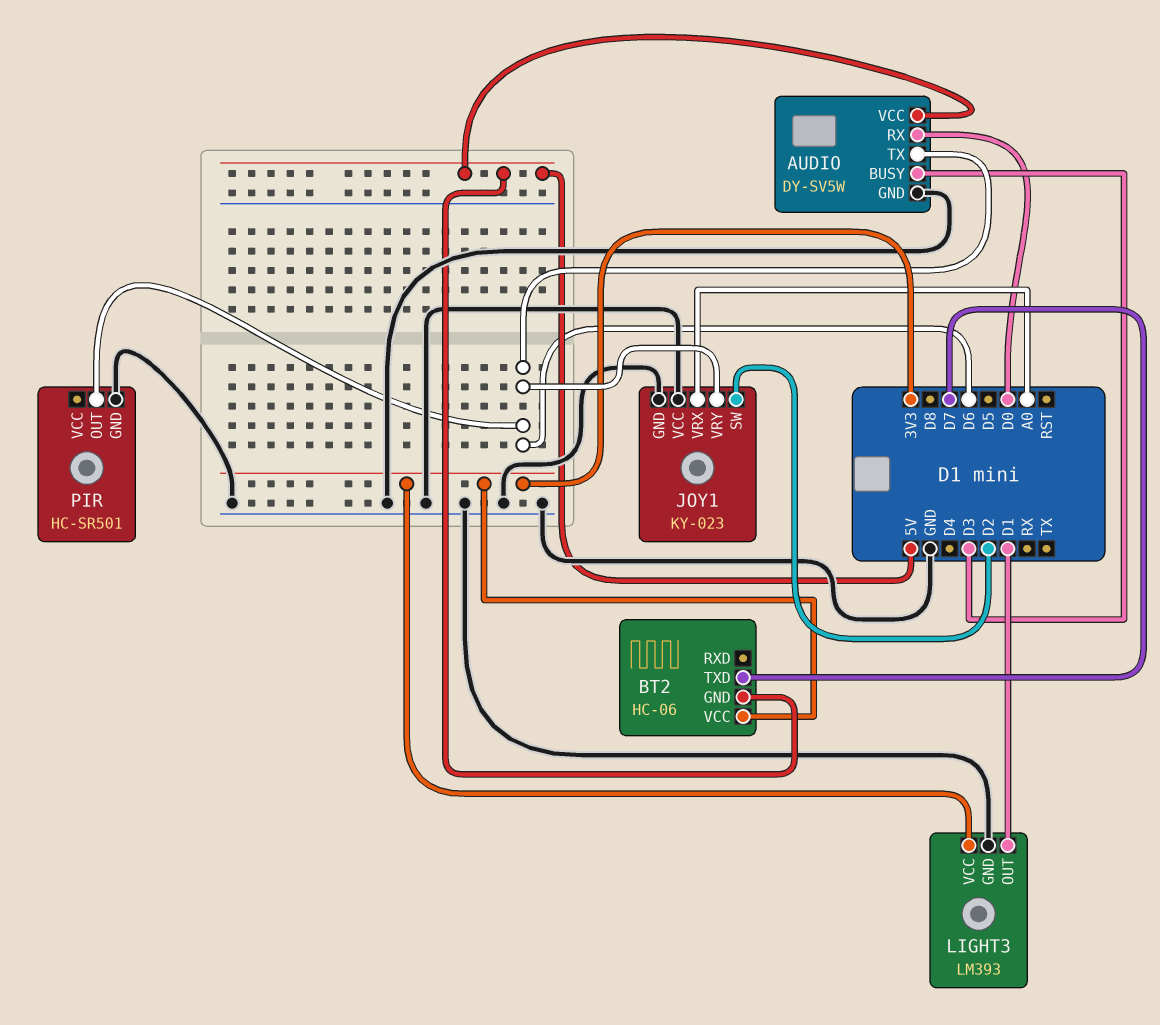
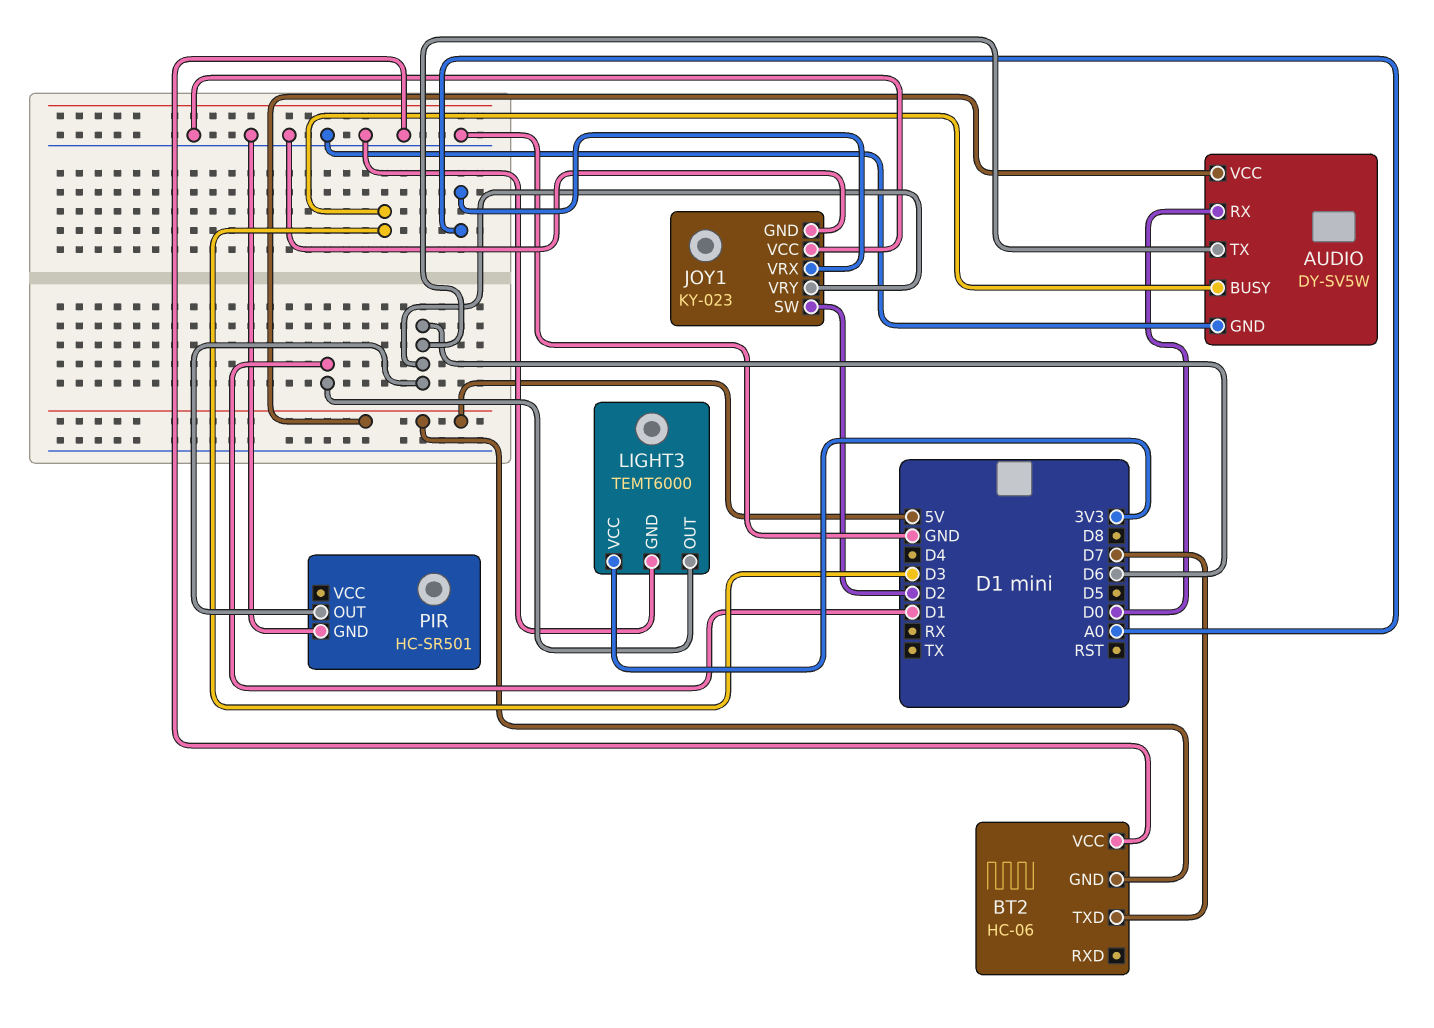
BT2 pin VCC: 3V3 -> GND
LIGHT3: LM393 -> TEMT6000

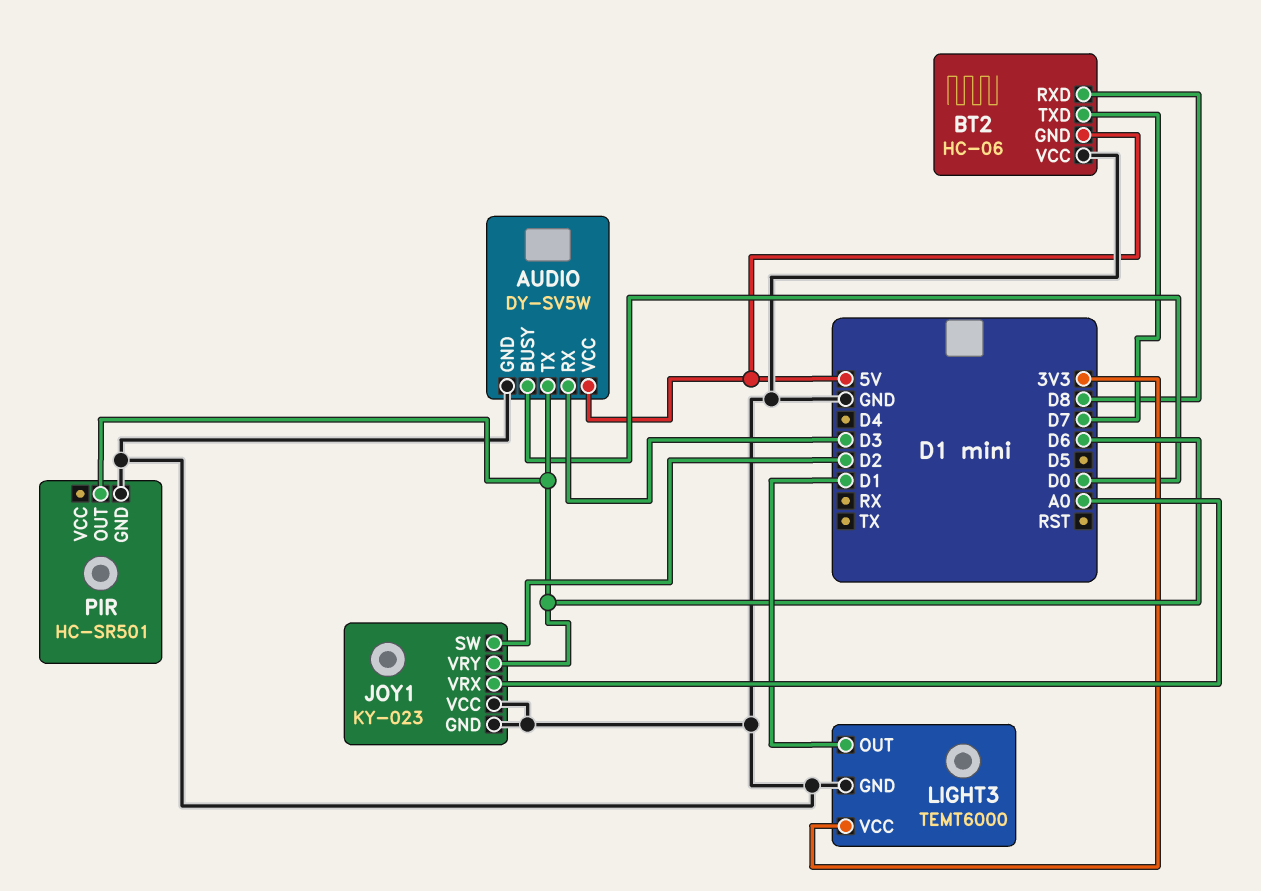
AUDIO pin BUSY: D3 -> D0
AUDIO pin RX: D0 -> D3
BT2 pin RXD: none -> D8

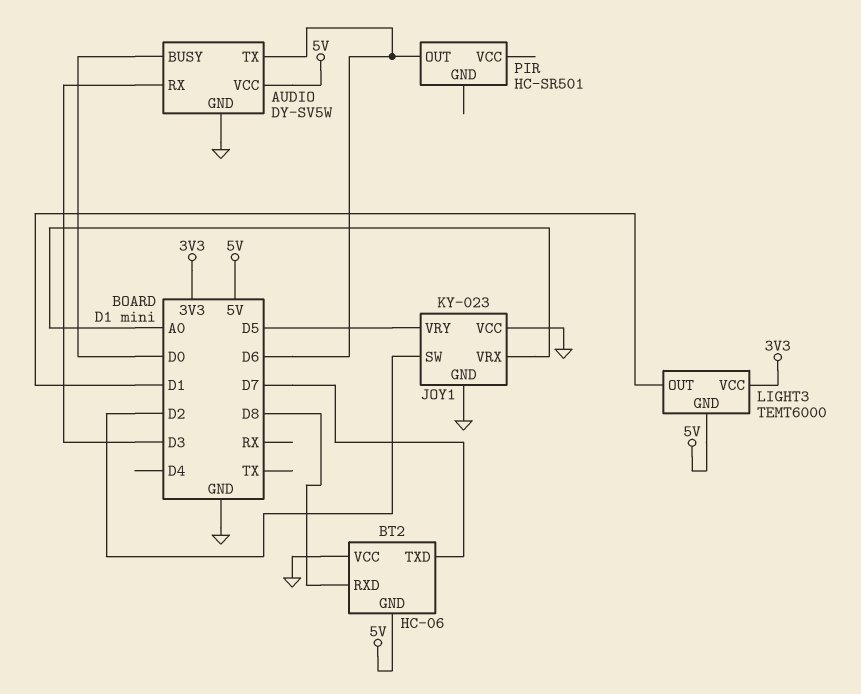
JOY1 pin VRY: D6 -> D5
LIGHT3 pin GND: GND -> 5V
PIR pin GND: GND -> none

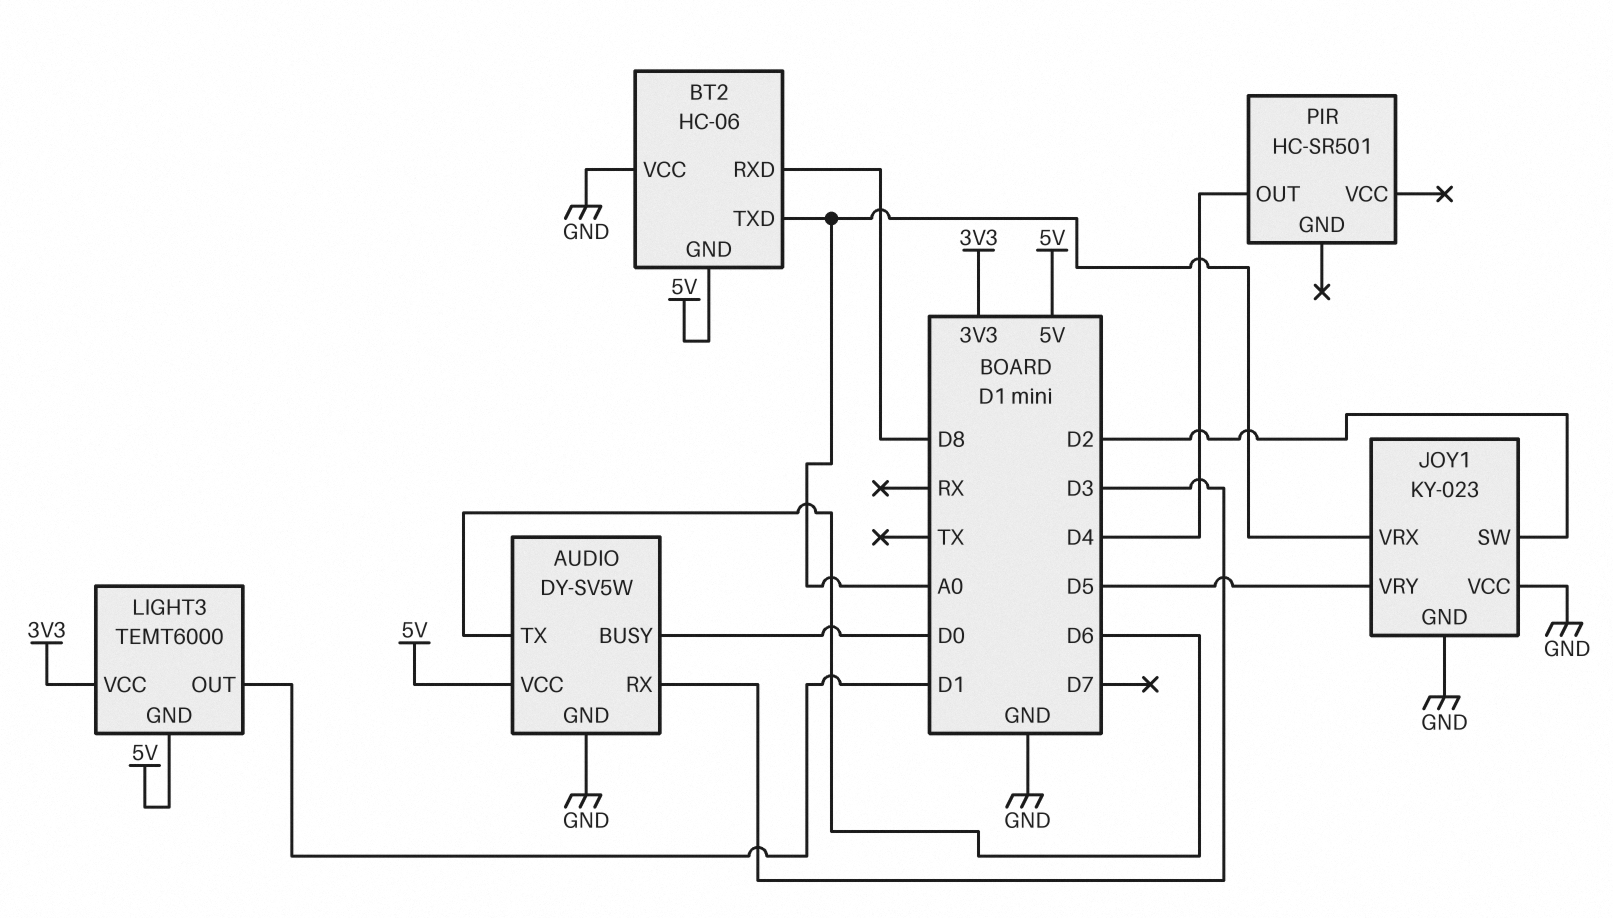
BT2 pin TXD: D7 -> A0
PIR pin OUT: D6 -> D4

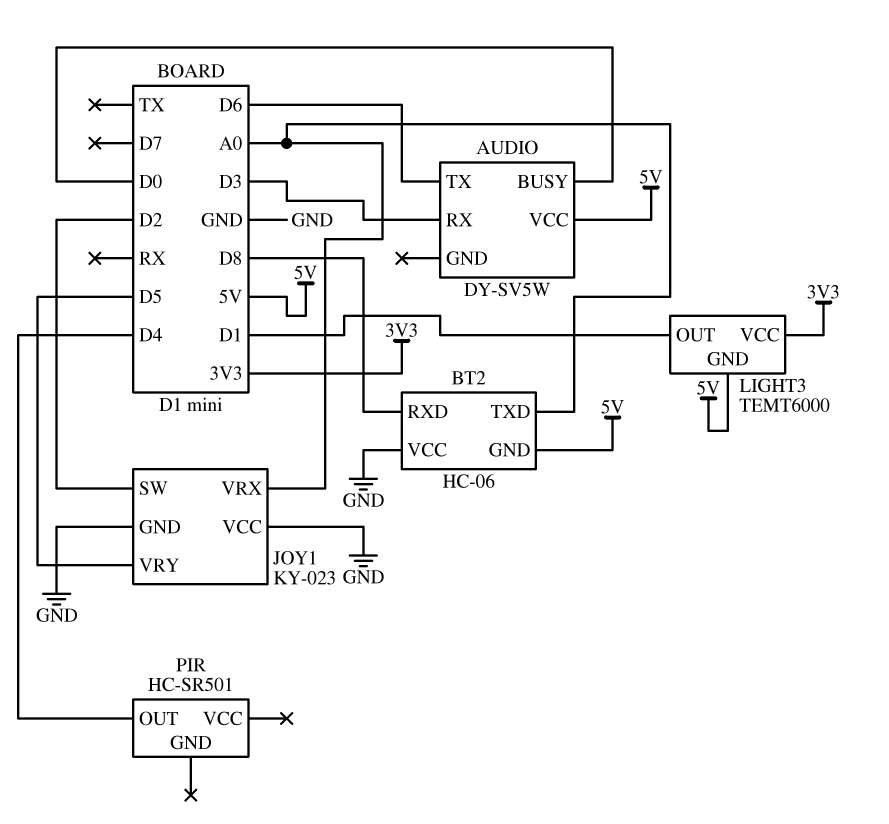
AUDIO pin GND: GND -> none

